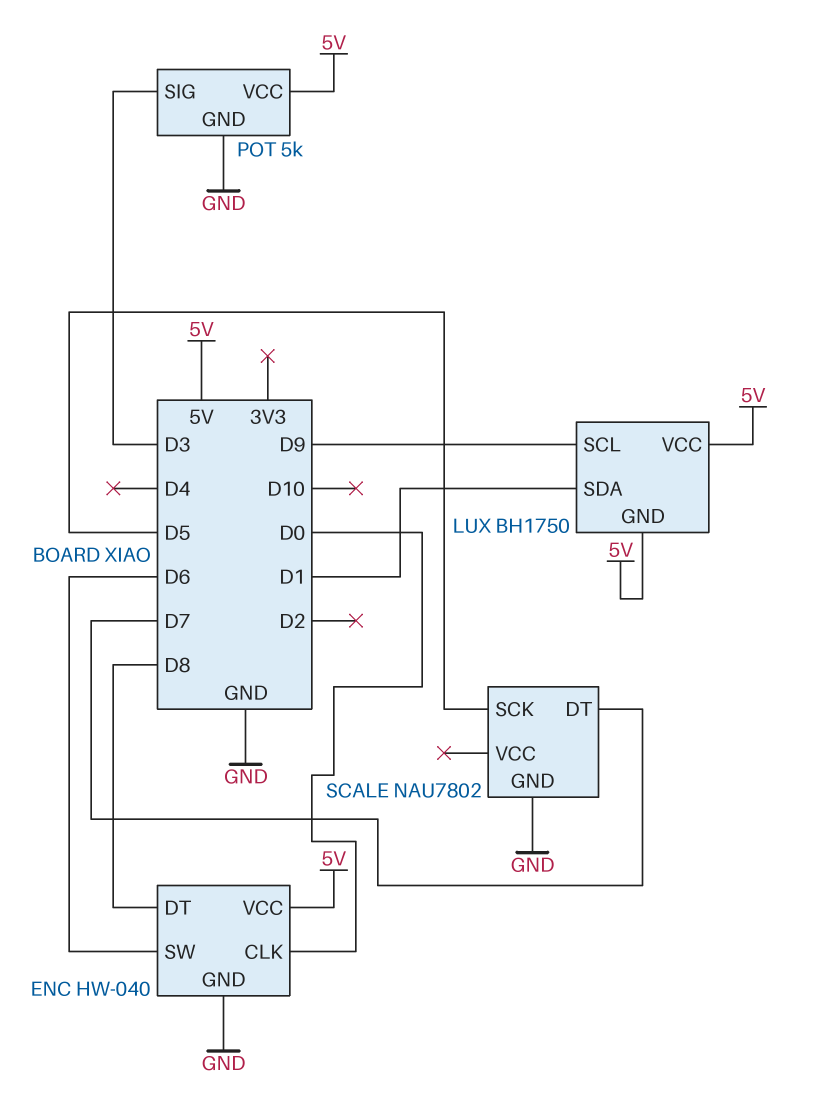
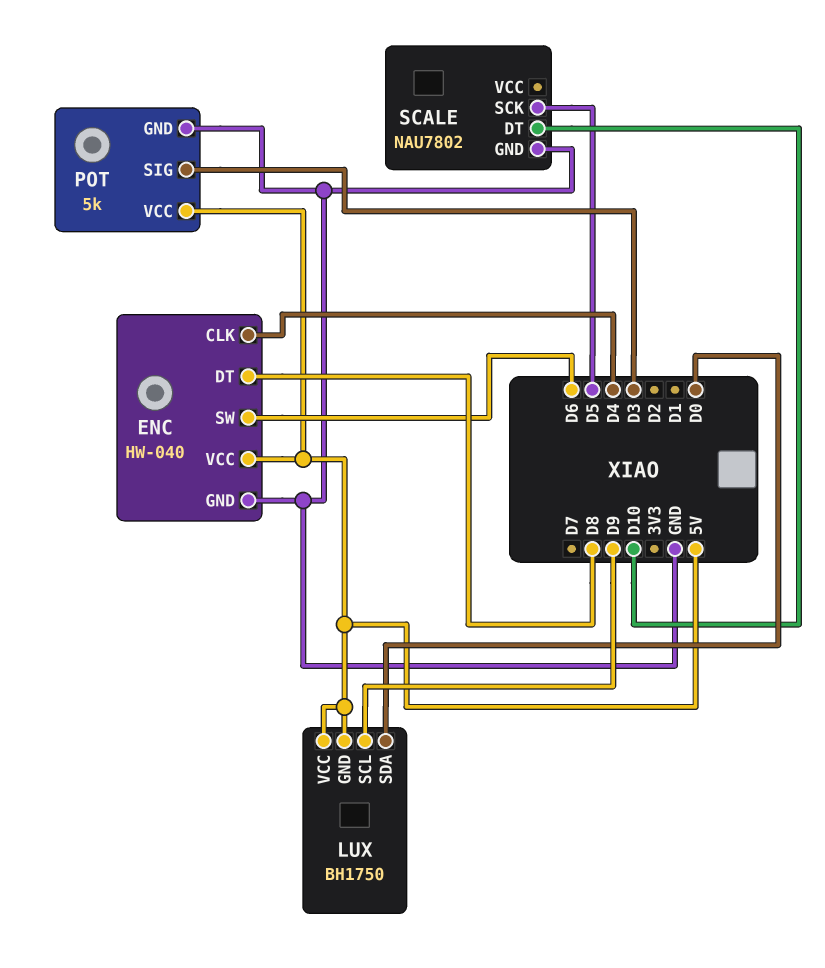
ENC pin CLK: D0 -> D4
LUX pin SDA: D1 -> D0
SCALE pin DT: D7 -> D10

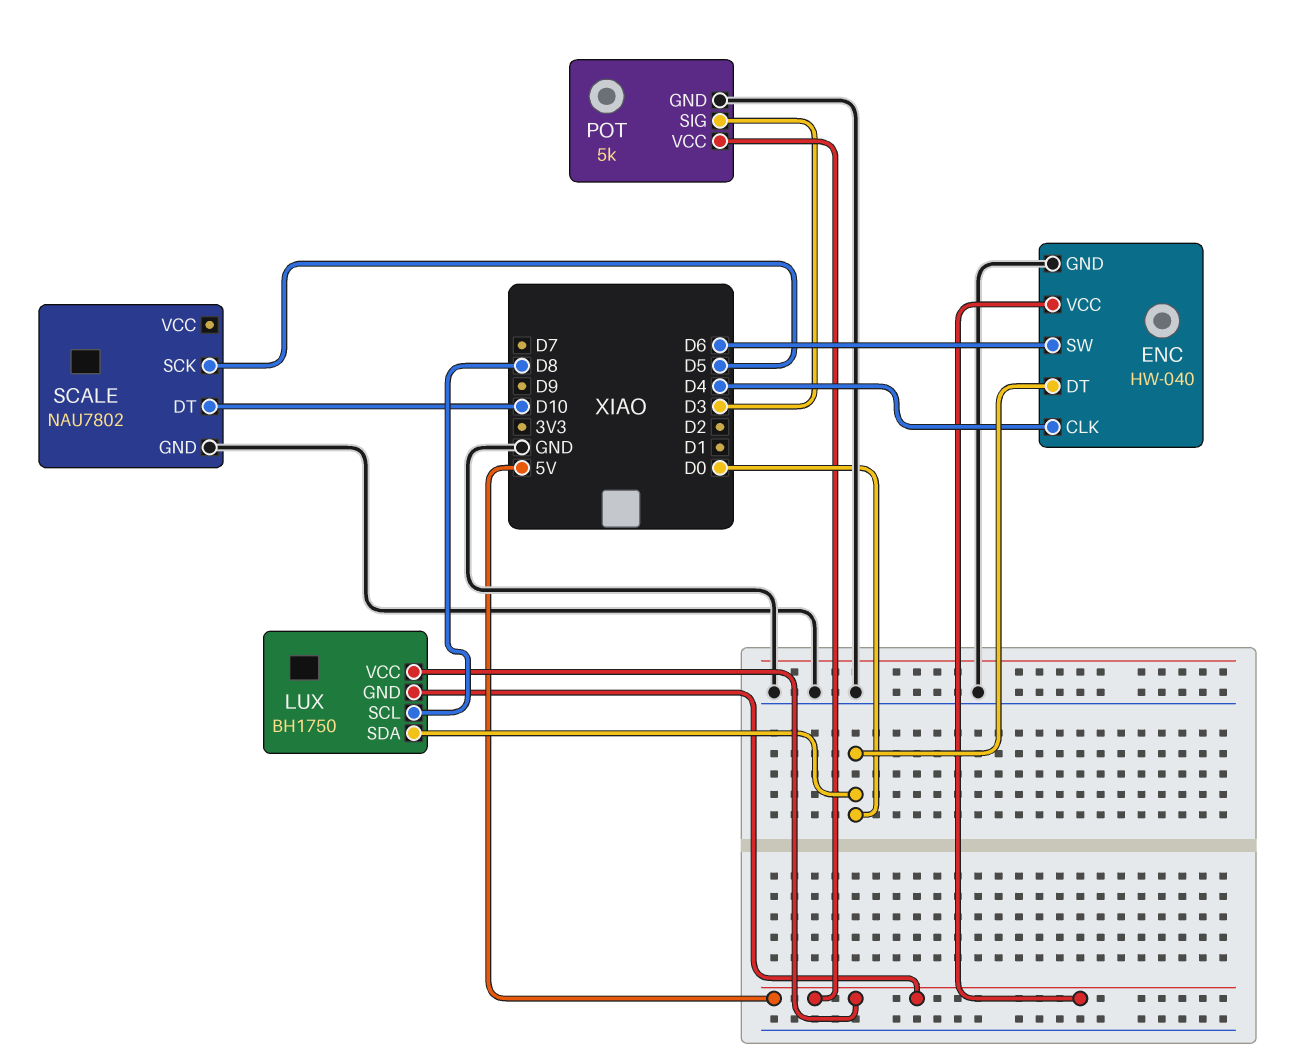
ENC pin DT: D8 -> D0
LUX pin SCL: D9 -> D8

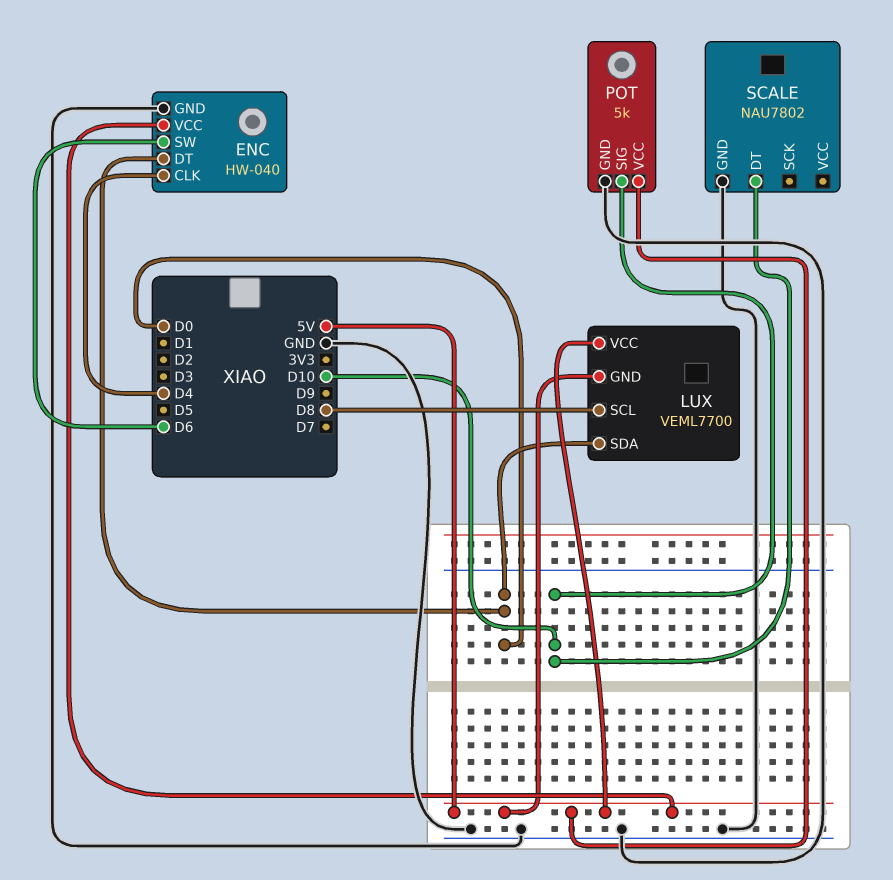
LUX: BH1750 -> VEML7700
POT pin SIG: D3 -> D10
SCALE pin SCK: D5 -> none

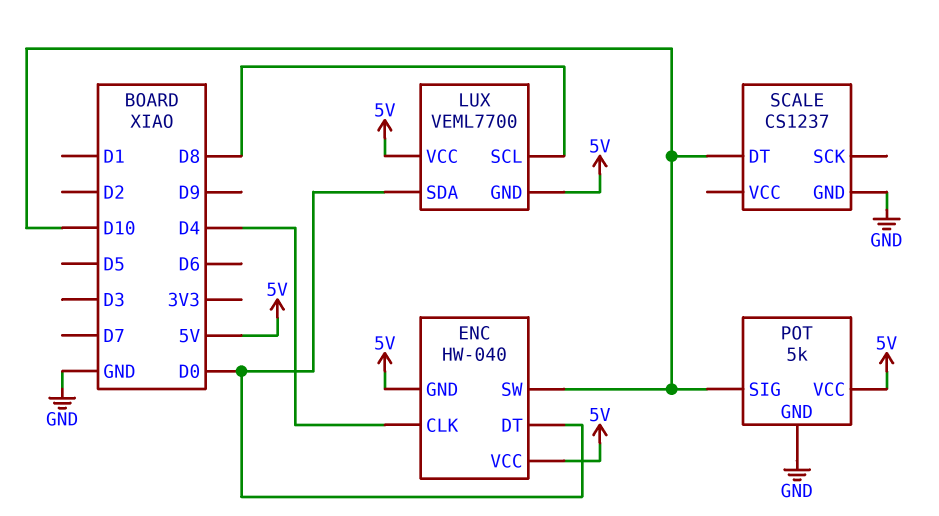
ENC pin GND: GND -> 5V
ENC pin SW: D6 -> D10
SCALE: NAU7802 -> CS1237

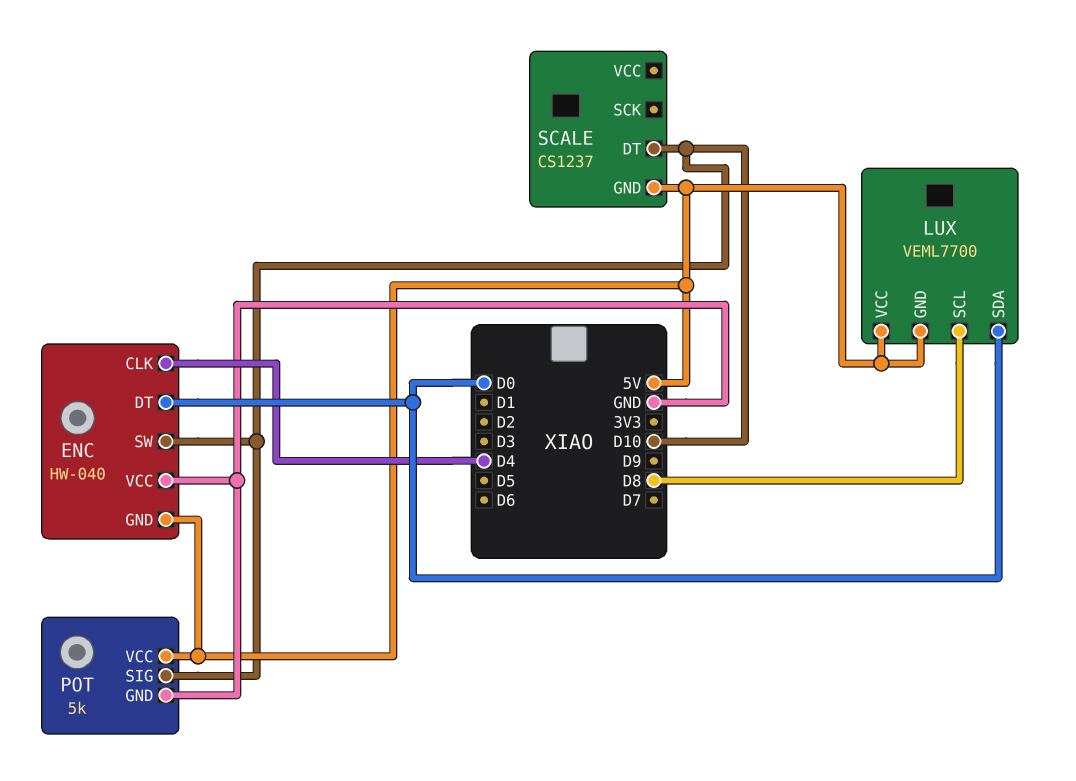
ENC pin VCC: 5V -> GND
SCALE pin GND: GND -> 5V

